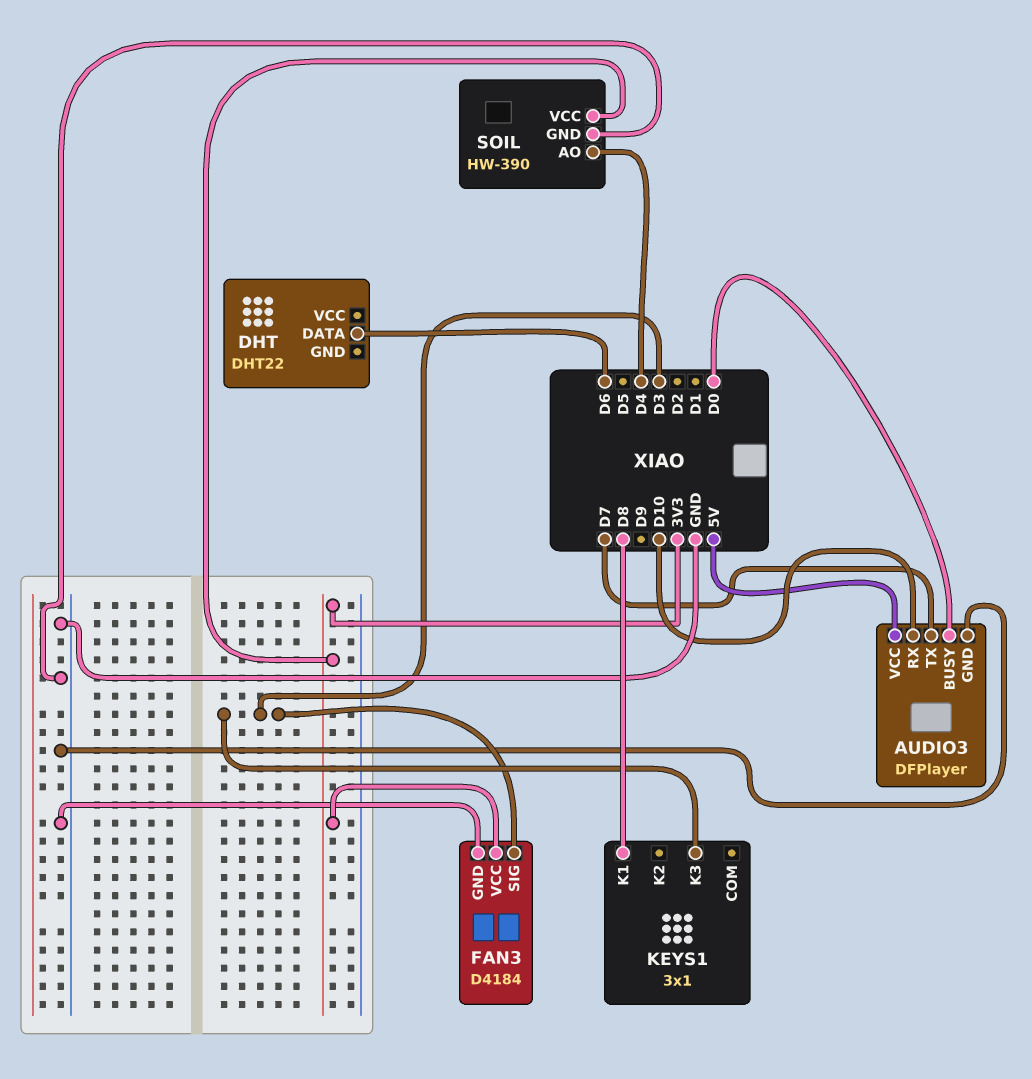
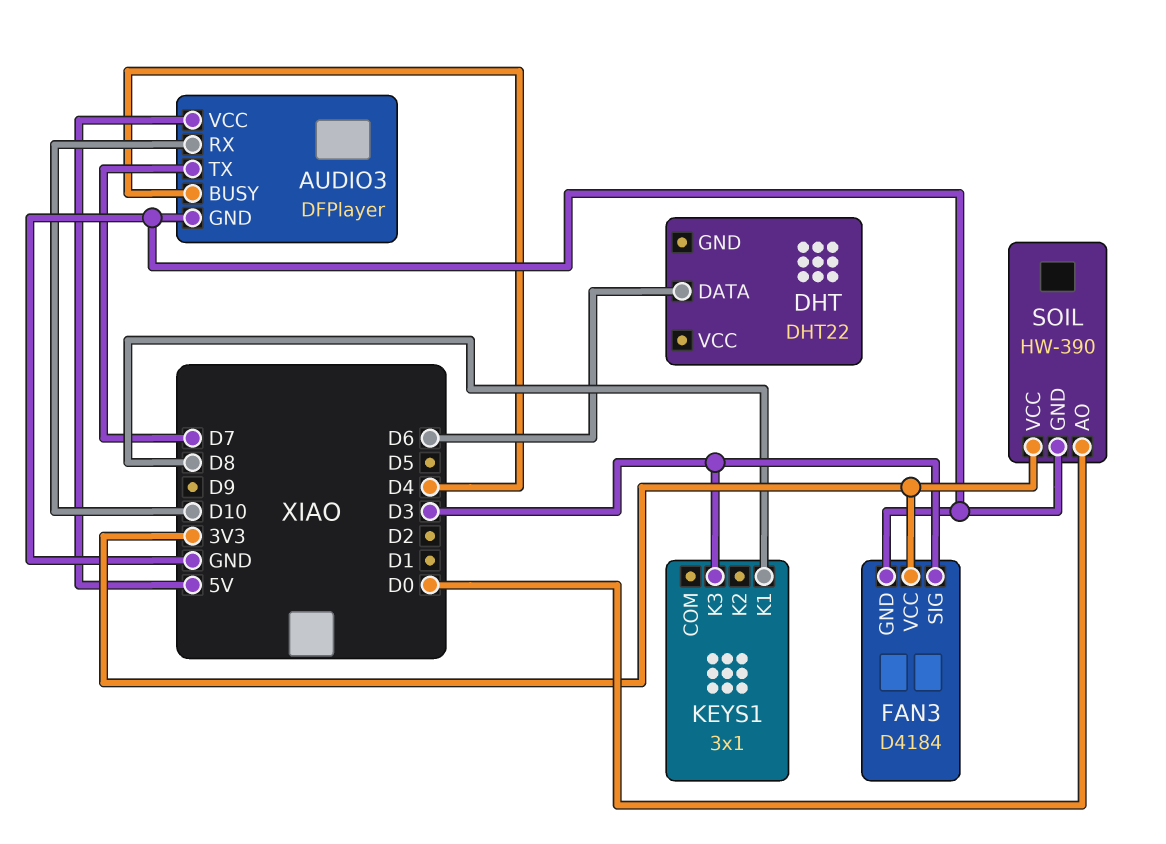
AUDIO3 pin BUSY: D0 -> D4
SOIL pin AO: D4 -> D0

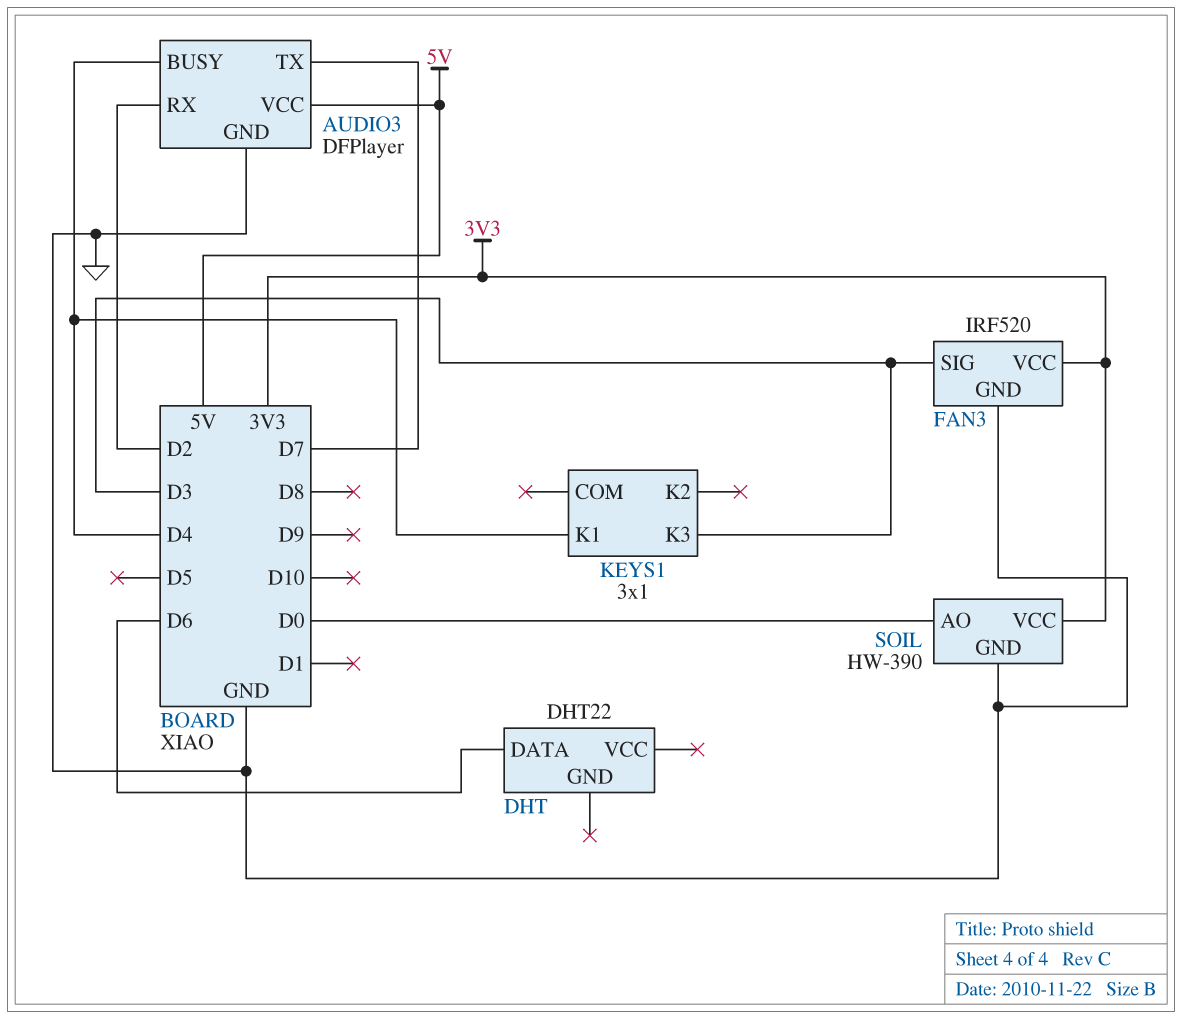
AUDIO3 pin RX: D10 -> D2
FAN3: D4184 -> IRF520
KEYS1 pin K1: D8 -> D4

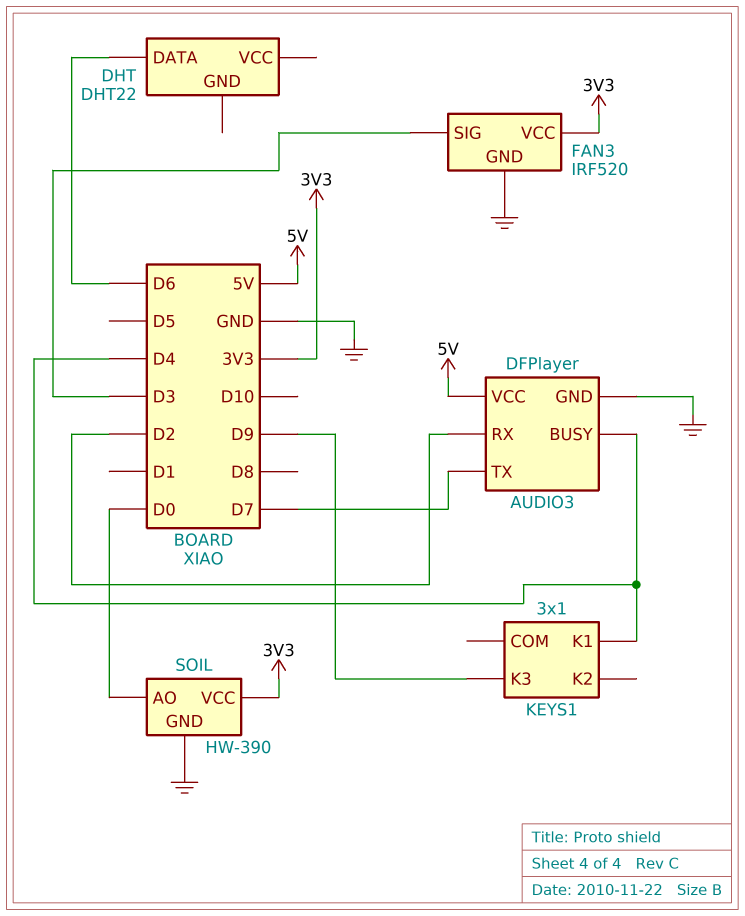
KEYS1 pin K3: D3 -> D9

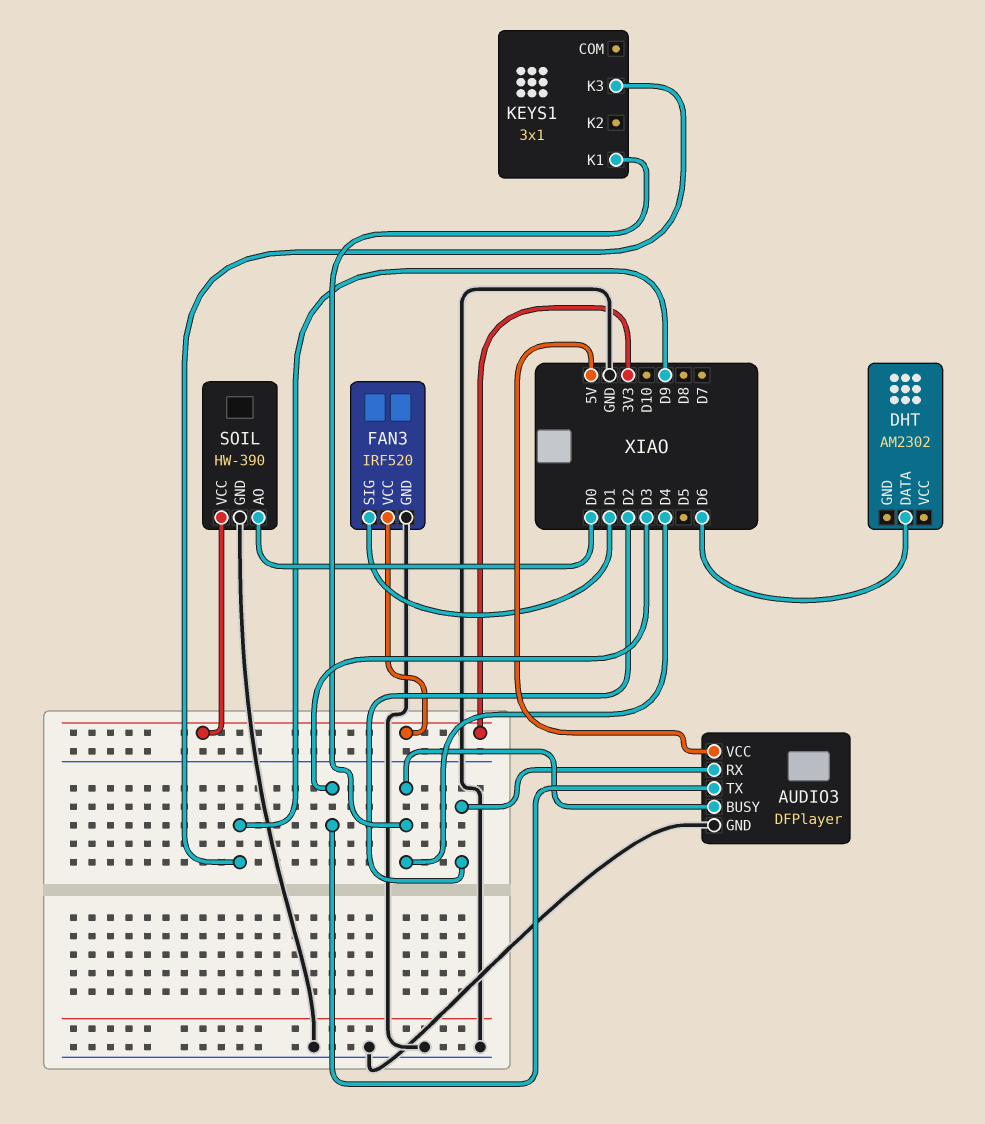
AUDIO3 pin TX: D7 -> D3
DHT: DHT22 -> AM2302
FAN3 pin SIG: D3 -> D1

